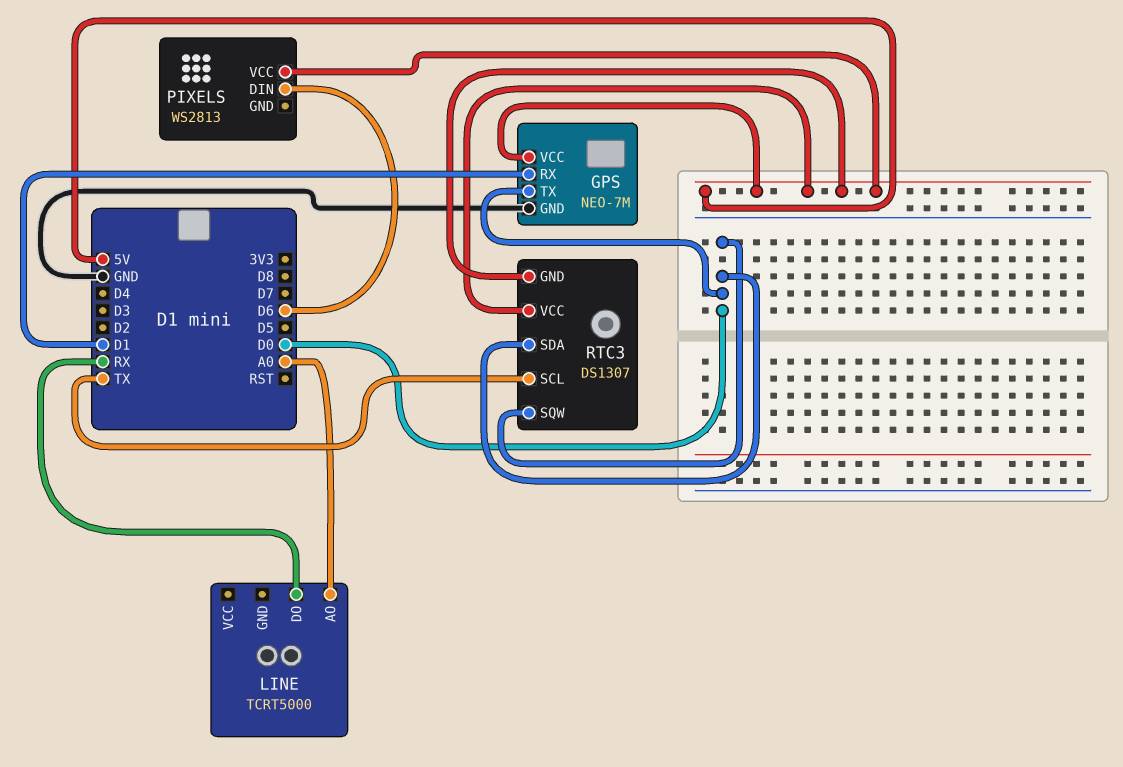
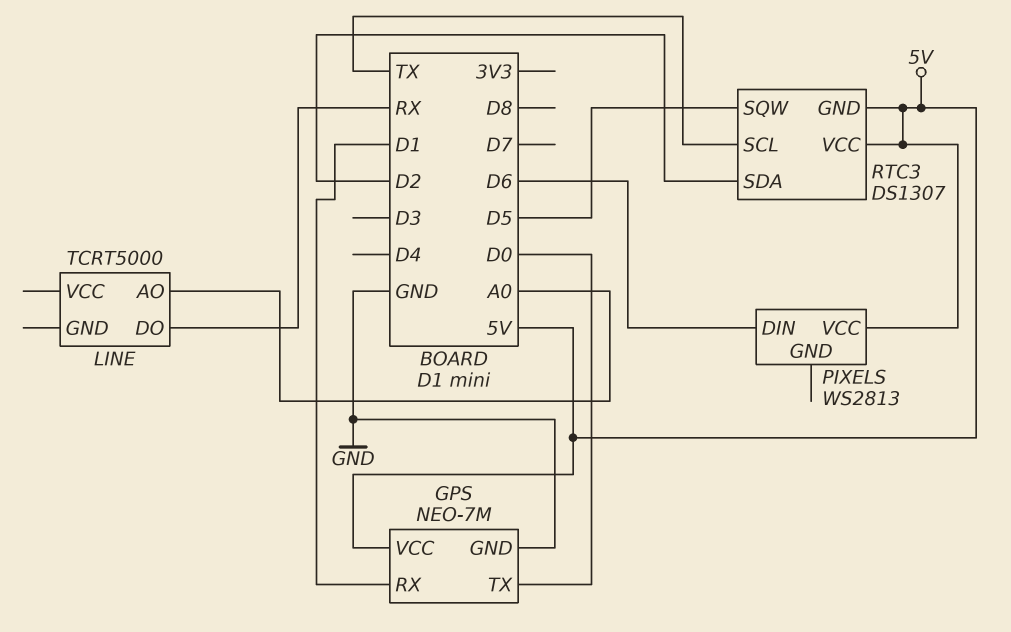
RTC3 pin SDA: D0 -> D2
RTC3 pin SQW: D0 -> D5

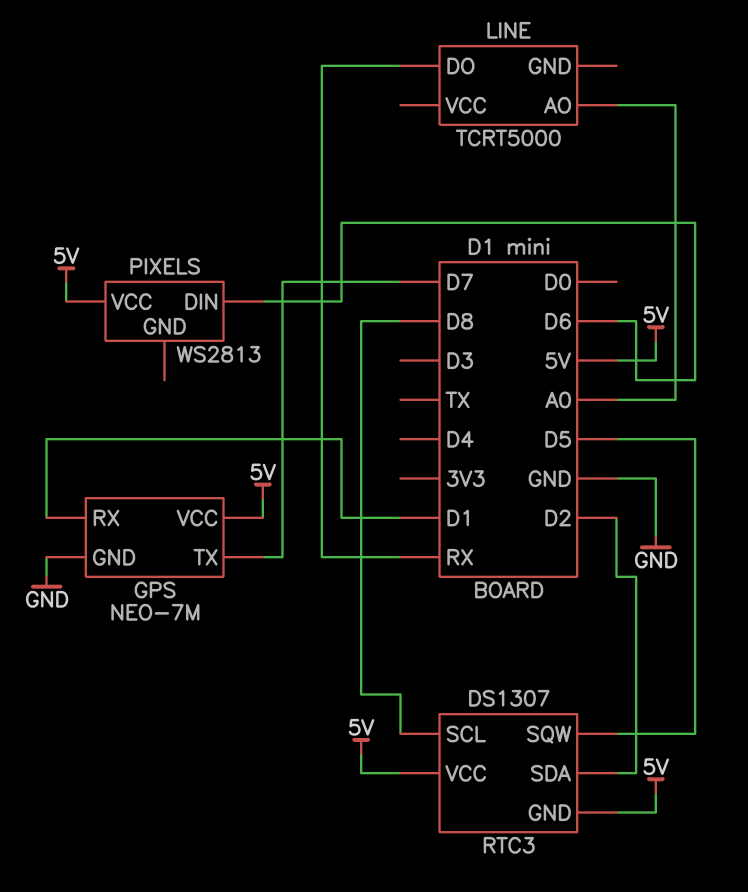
GPS pin TX: D0 -> D7
RTC3 pin SCL: TX -> D8

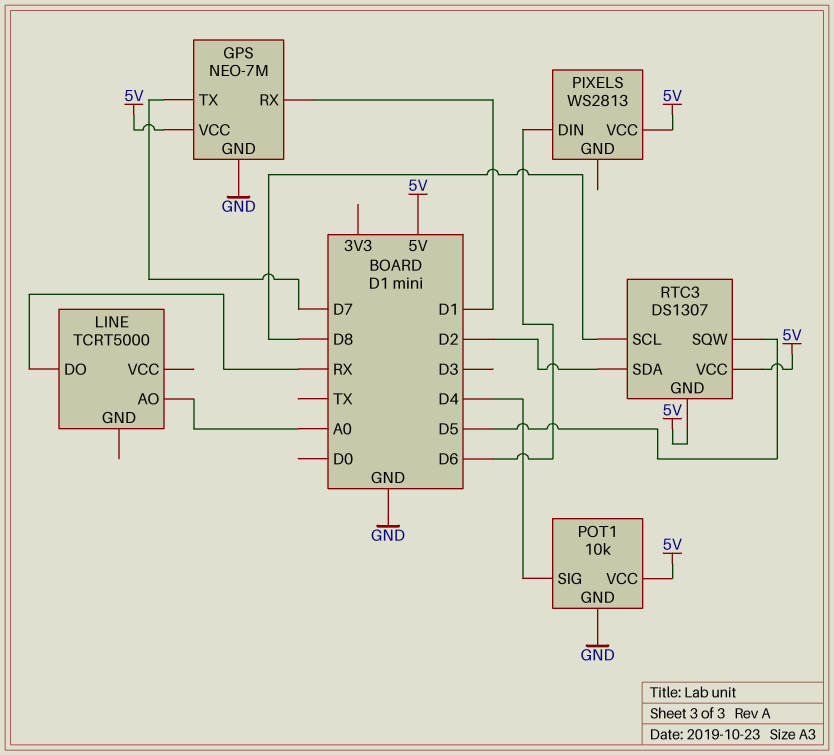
POT1: none -> 10k
POT1 pin GND: none -> GND
POT1 pin SIG: none -> D4
POT1 pin VCC: none -> 5V

